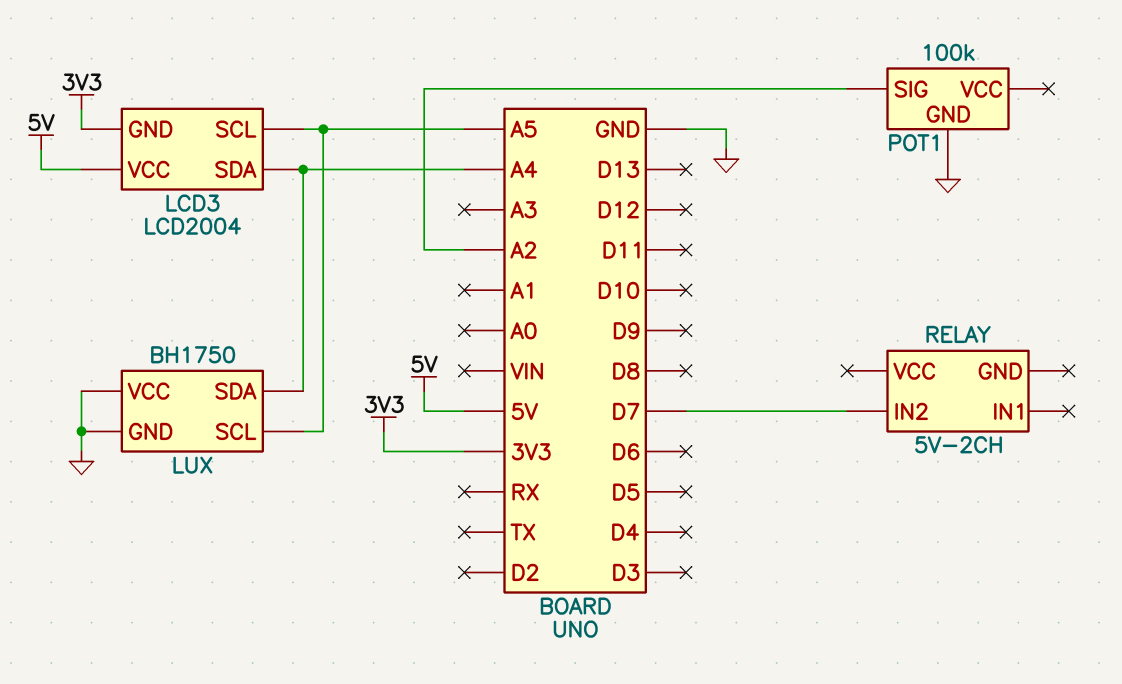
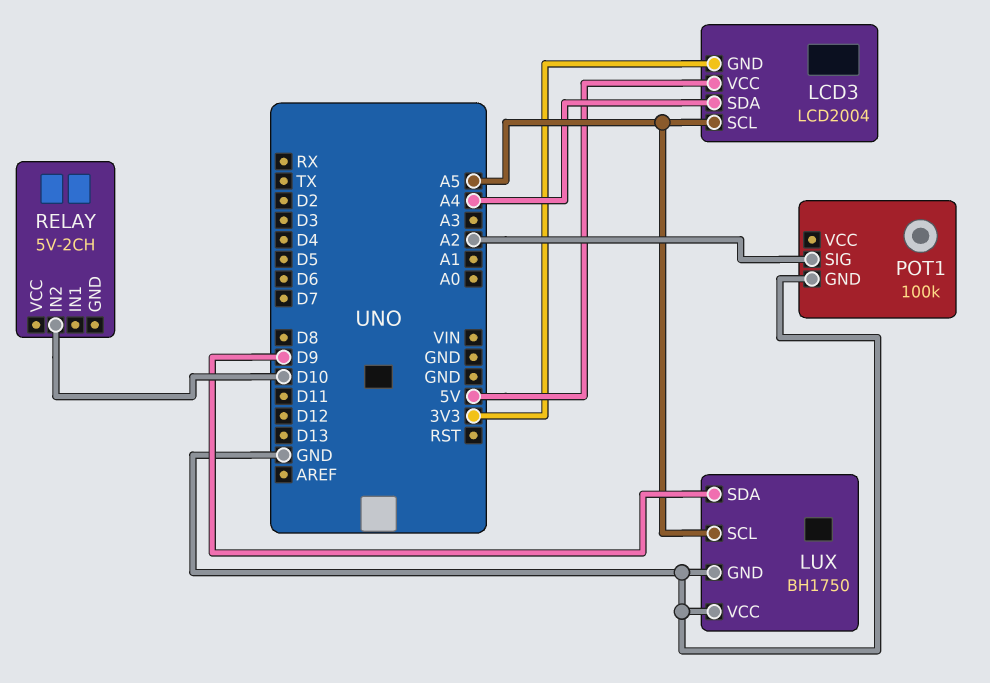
LUX pin SDA: A4 -> D9
RELAY pin IN2: D7 -> D10

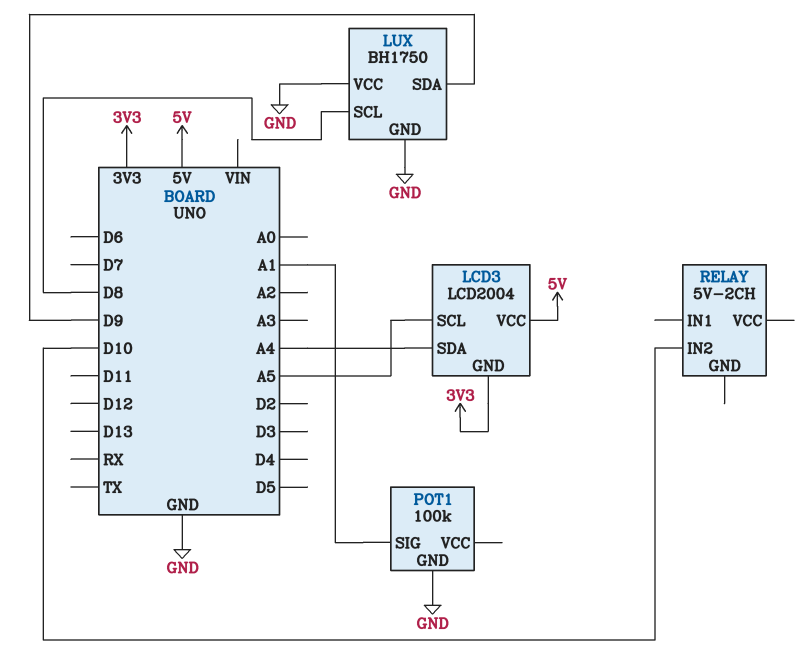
LUX pin SCL: A5 -> D8
POT1 pin SIG: A2 -> A1

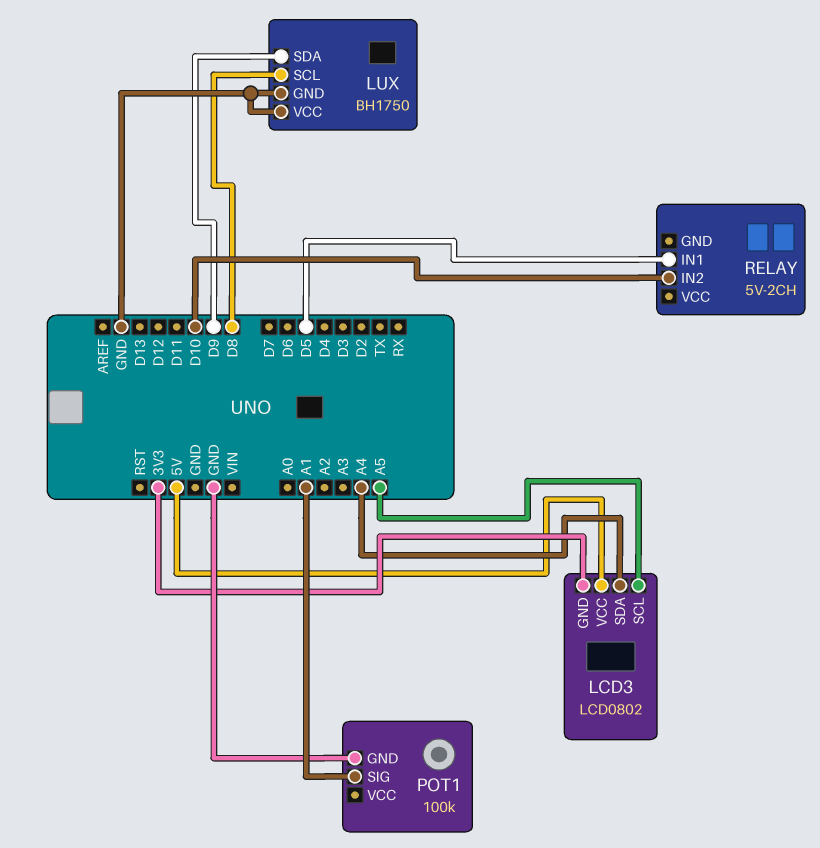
LCD3: LCD2004 -> LCD0802
RELAY pin IN1: none -> D5

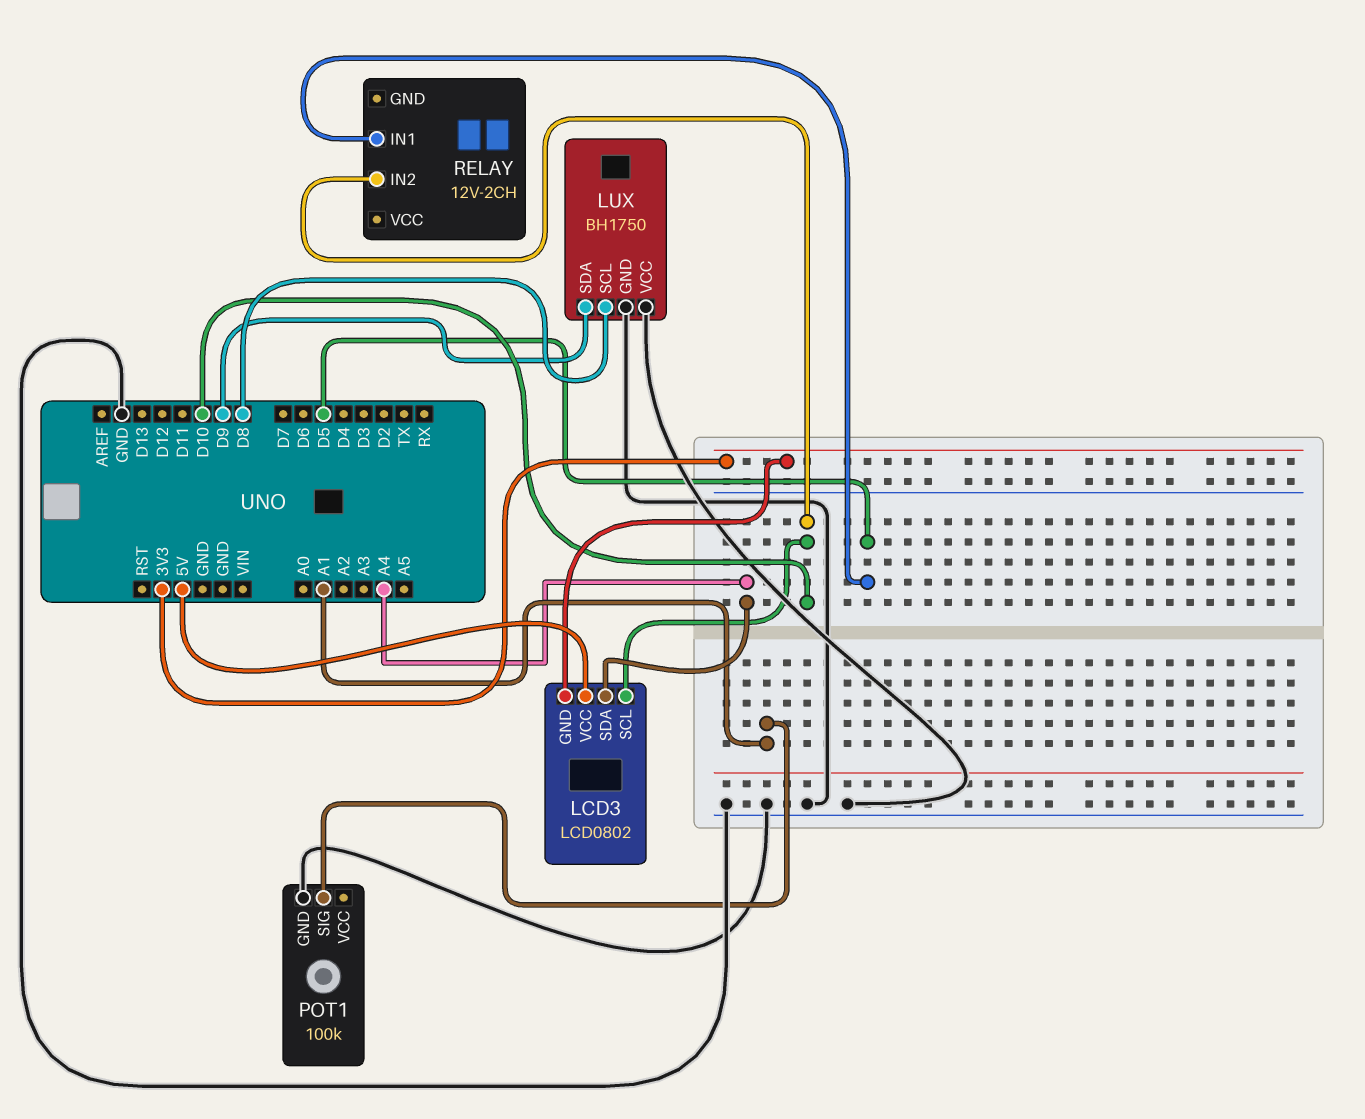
LCD3 pin SCL: A5 -> D10
RELAY: 5V-2CH -> 12V-2CH

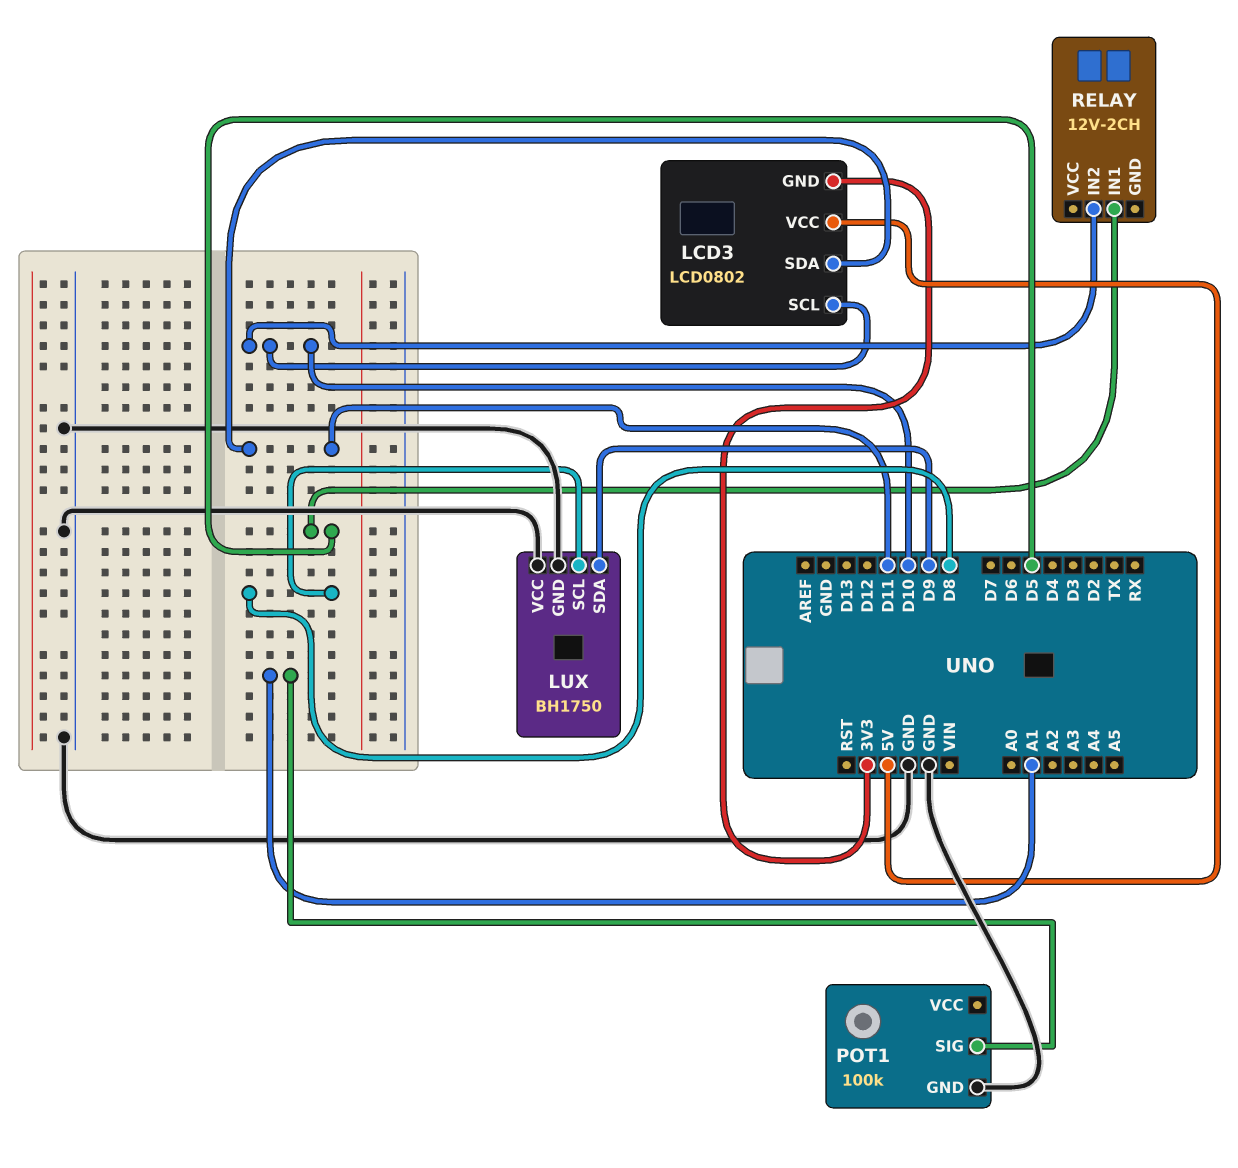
LCD3 pin SDA: A4 -> D11

